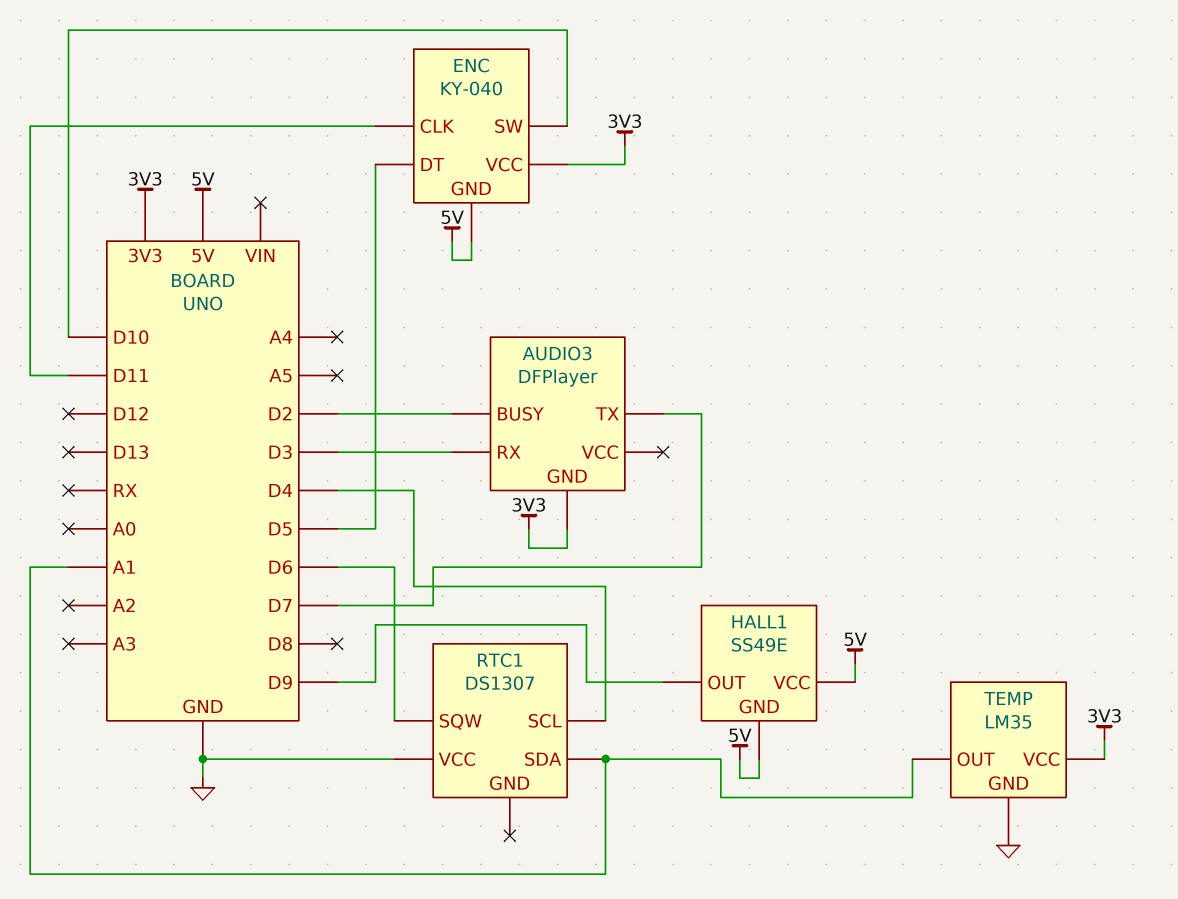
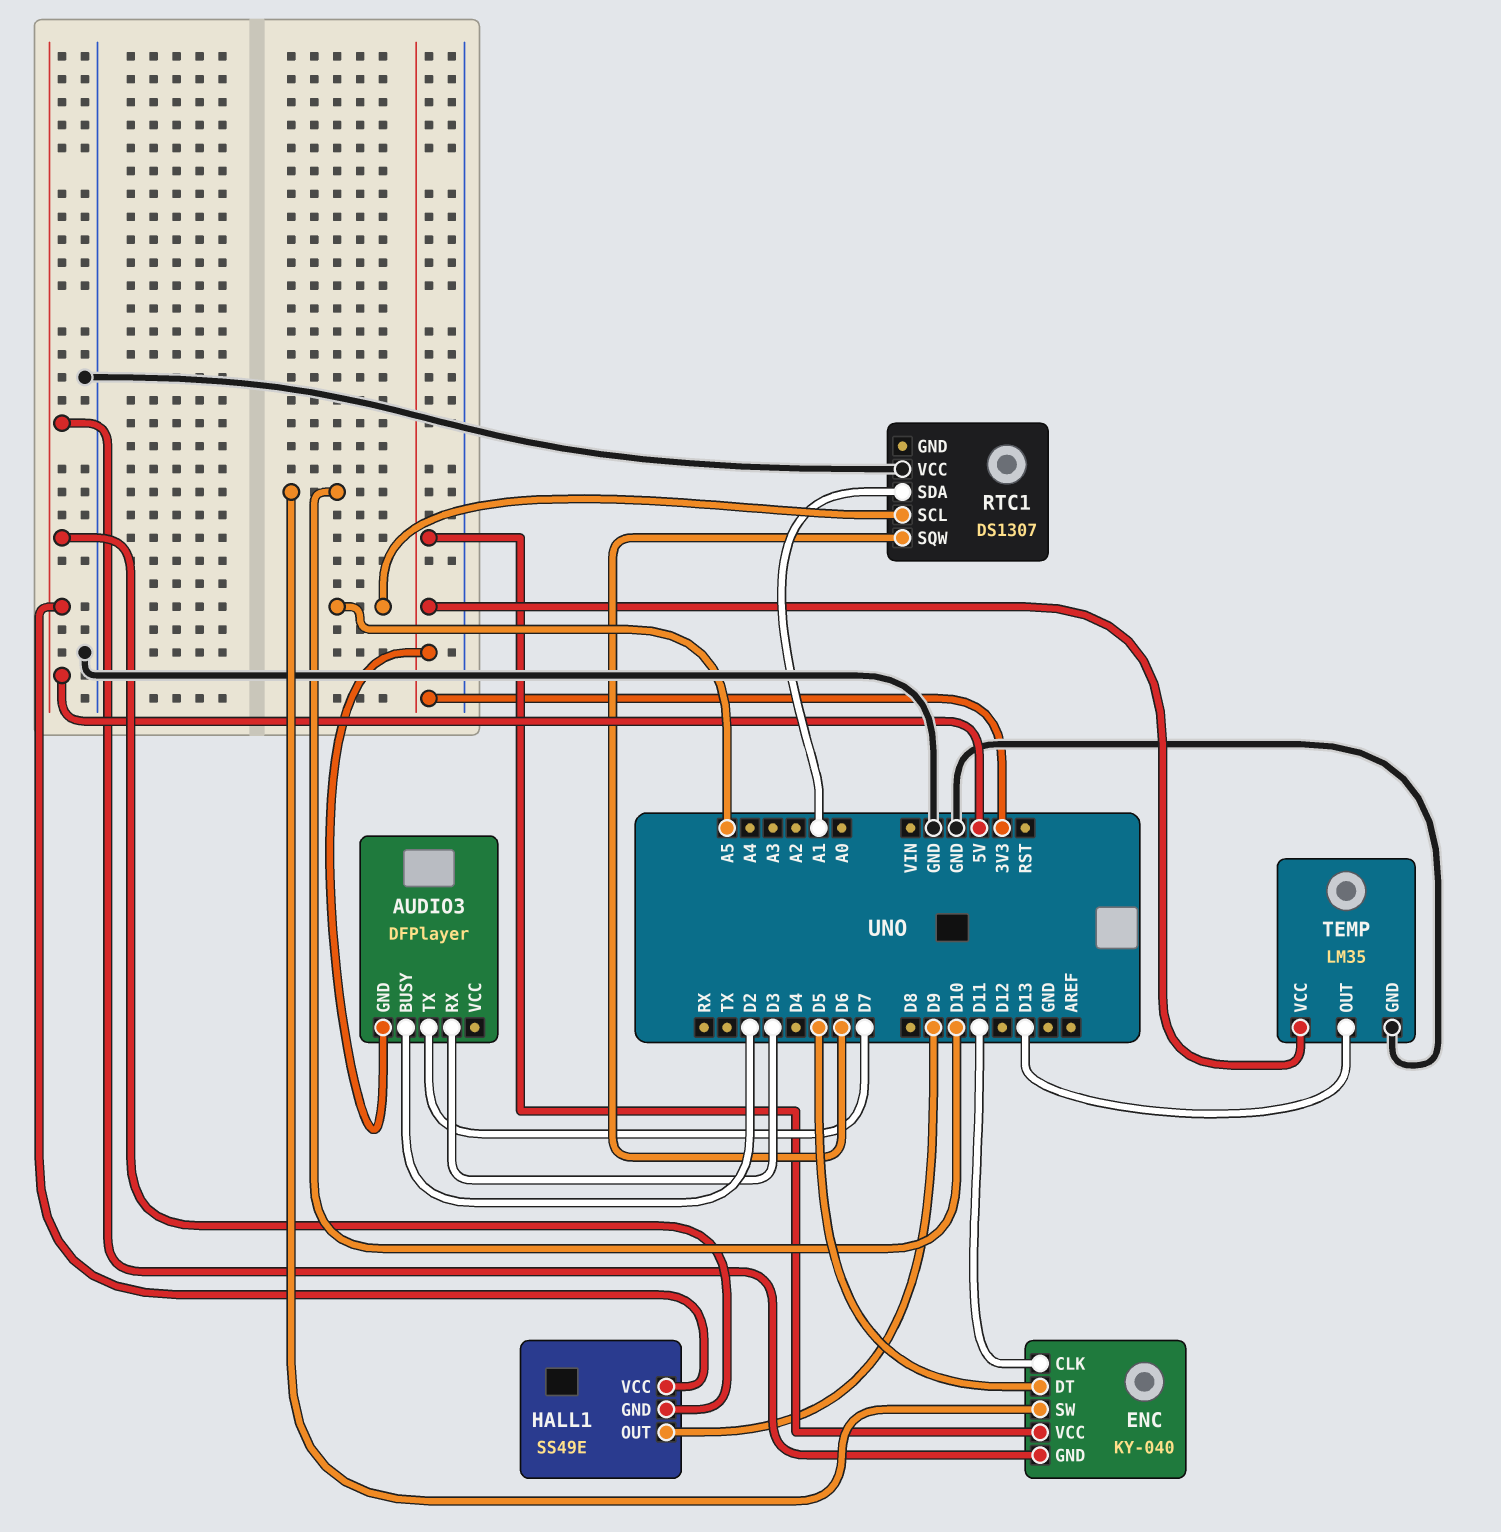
RTC1 pin SCL: D4 -> A5
TEMP pin OUT: A1 -> D13

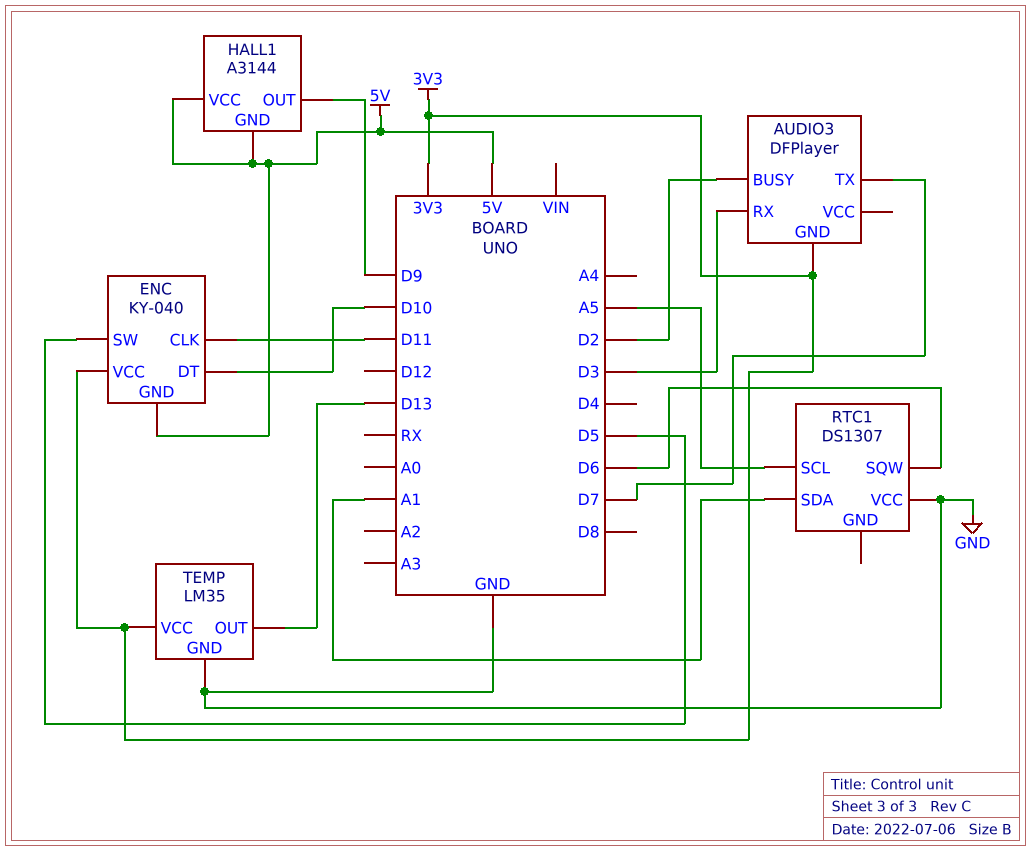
ENC pin DT: D5 -> D10
ENC pin SW: D10 -> D5
HALL1: SS49E -> A3144

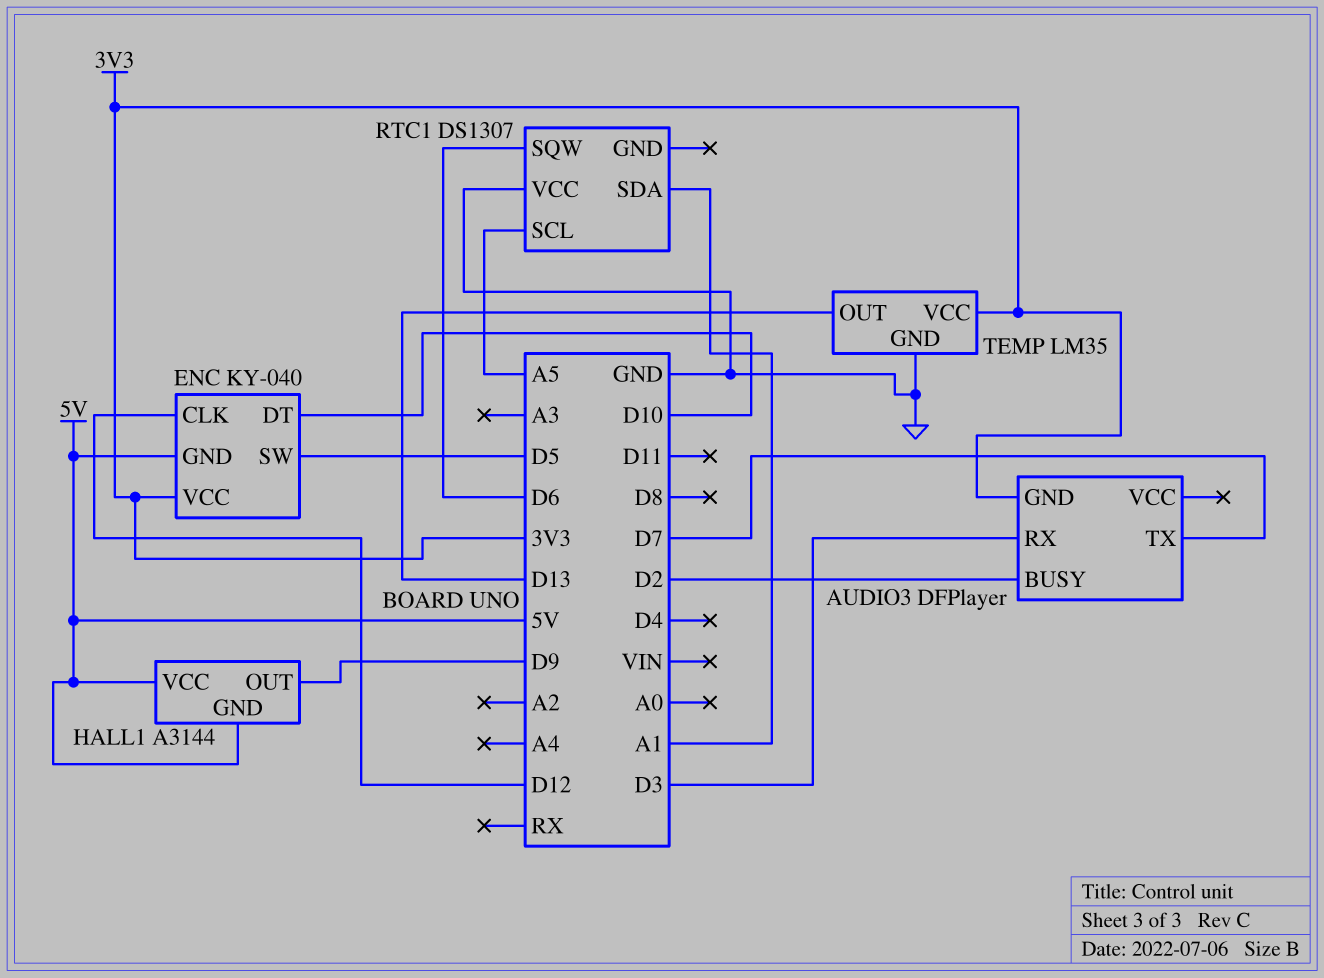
ENC pin CLK: D11 -> D12

